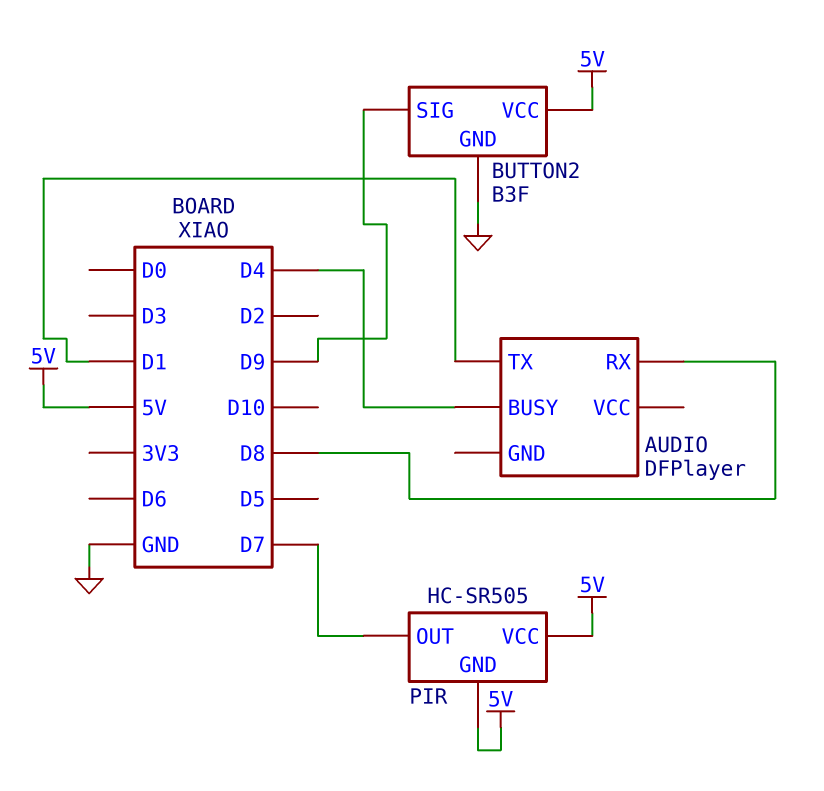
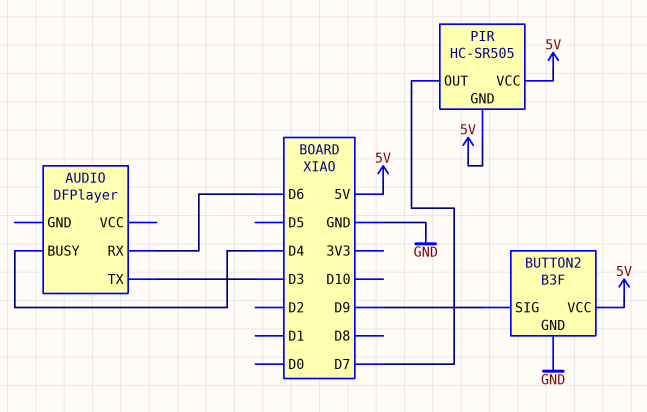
AUDIO pin RX: D8 -> D6
AUDIO pin TX: D1 -> D3

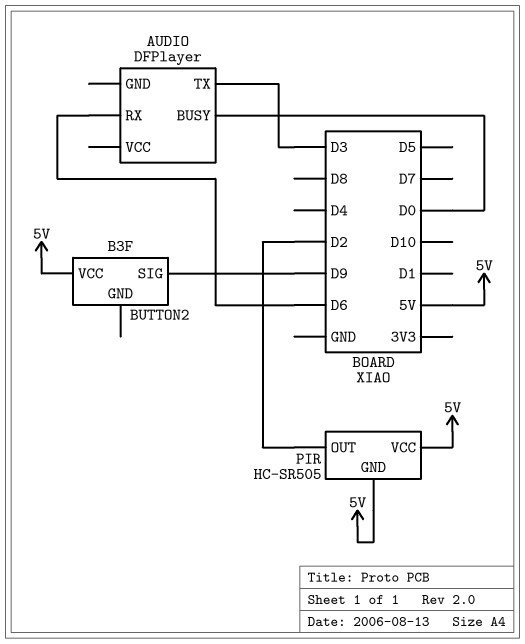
AUDIO pin BUSY: D4 -> D0
BUTTON2 pin GND: GND -> none
PIR pin OUT: D7 -> D2

